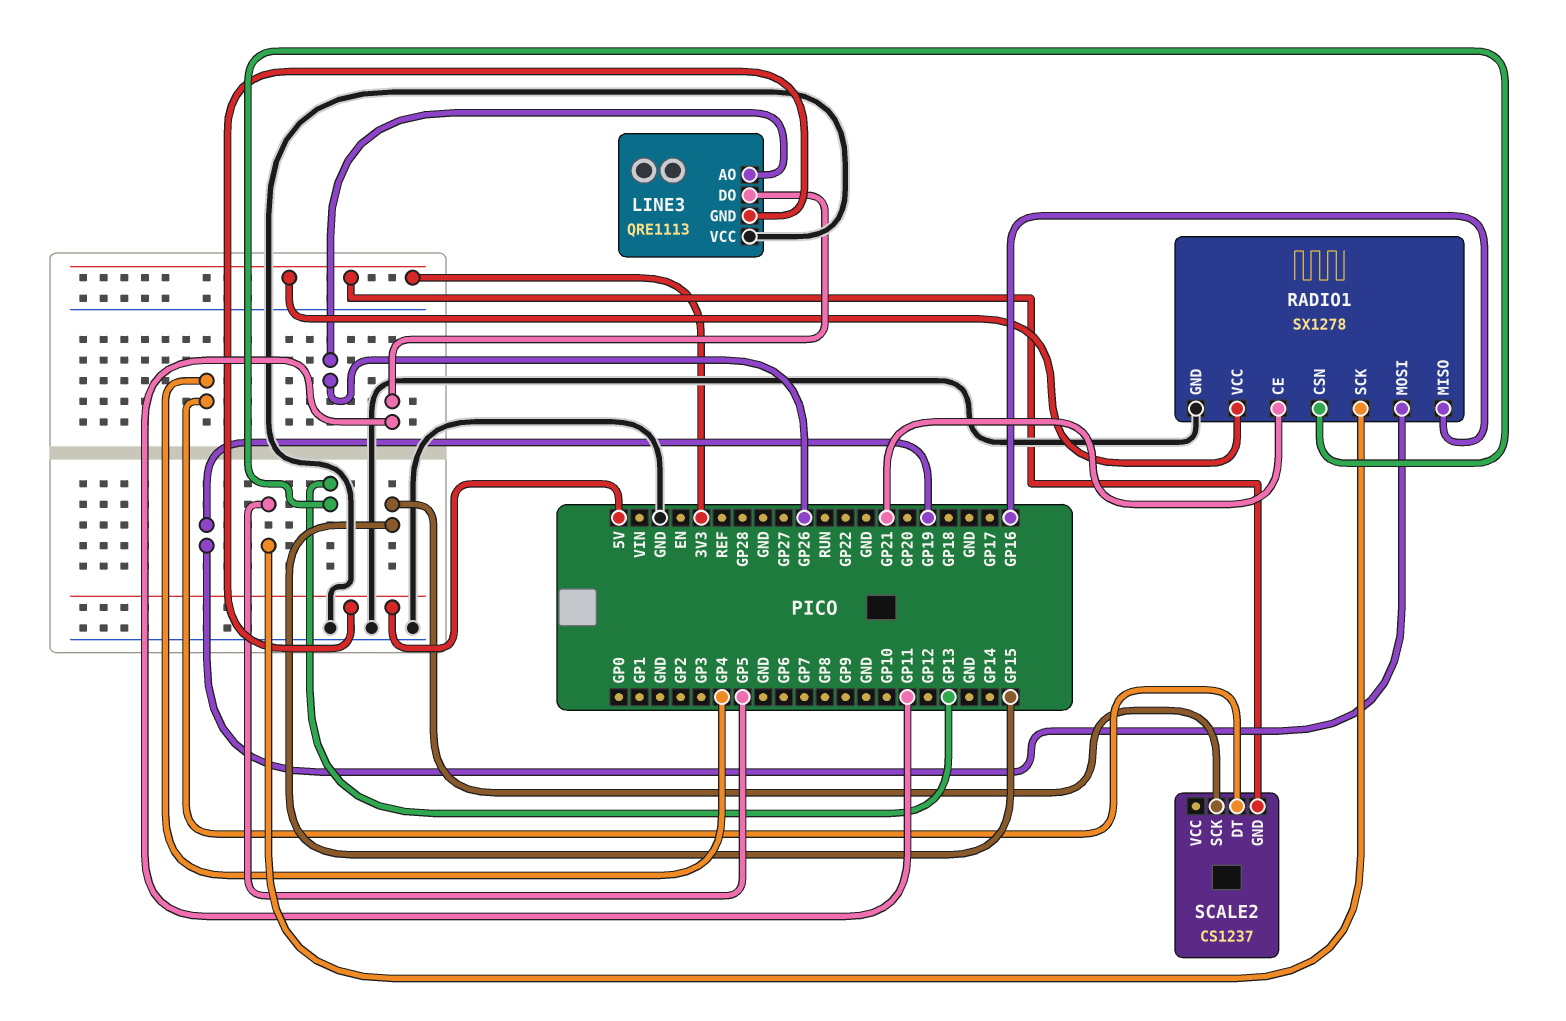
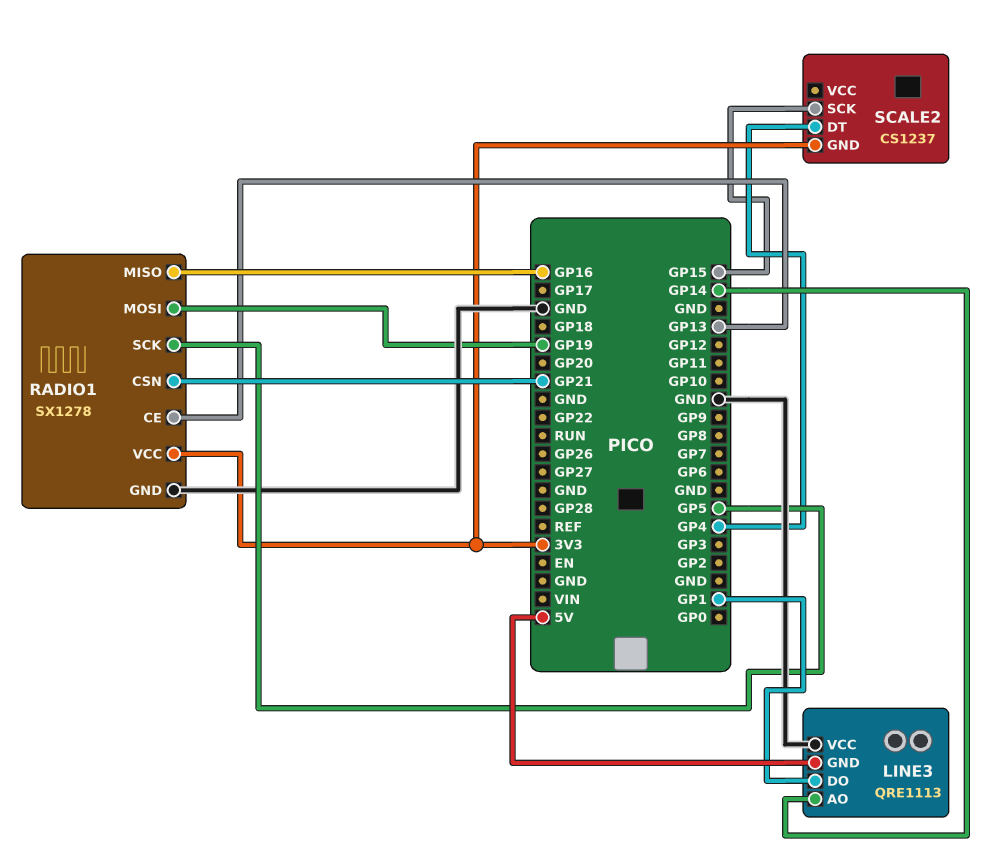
LINE3 pin AO: GP26 -> GP14
LINE3 pin DO: GP11 -> GP1
RADIO1 pin CE: GP21 -> GP13
RADIO1 pin CSN: GP13 -> GP21

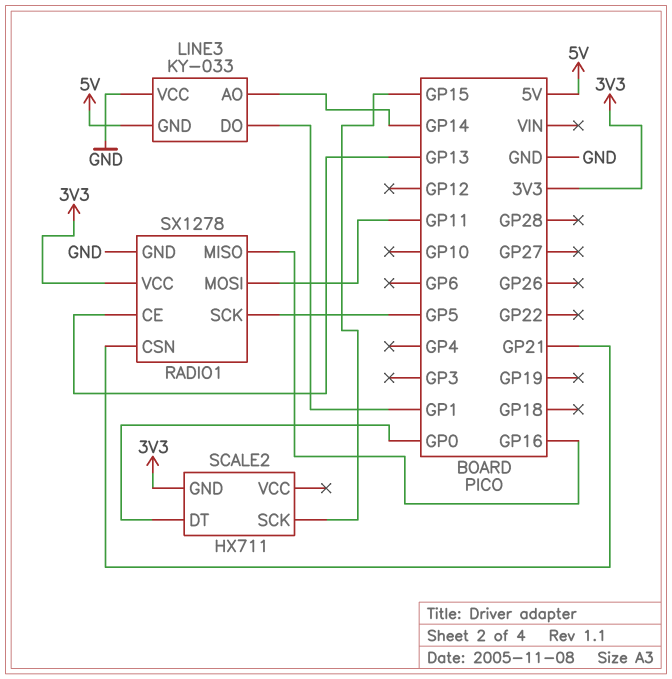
LINE3: QRE1113 -> KY-033
RADIO1 pin MOSI: GP19 -> GP11
SCALE2: CS1237 -> HX711
SCALE2 pin DT: GP4 -> GP0

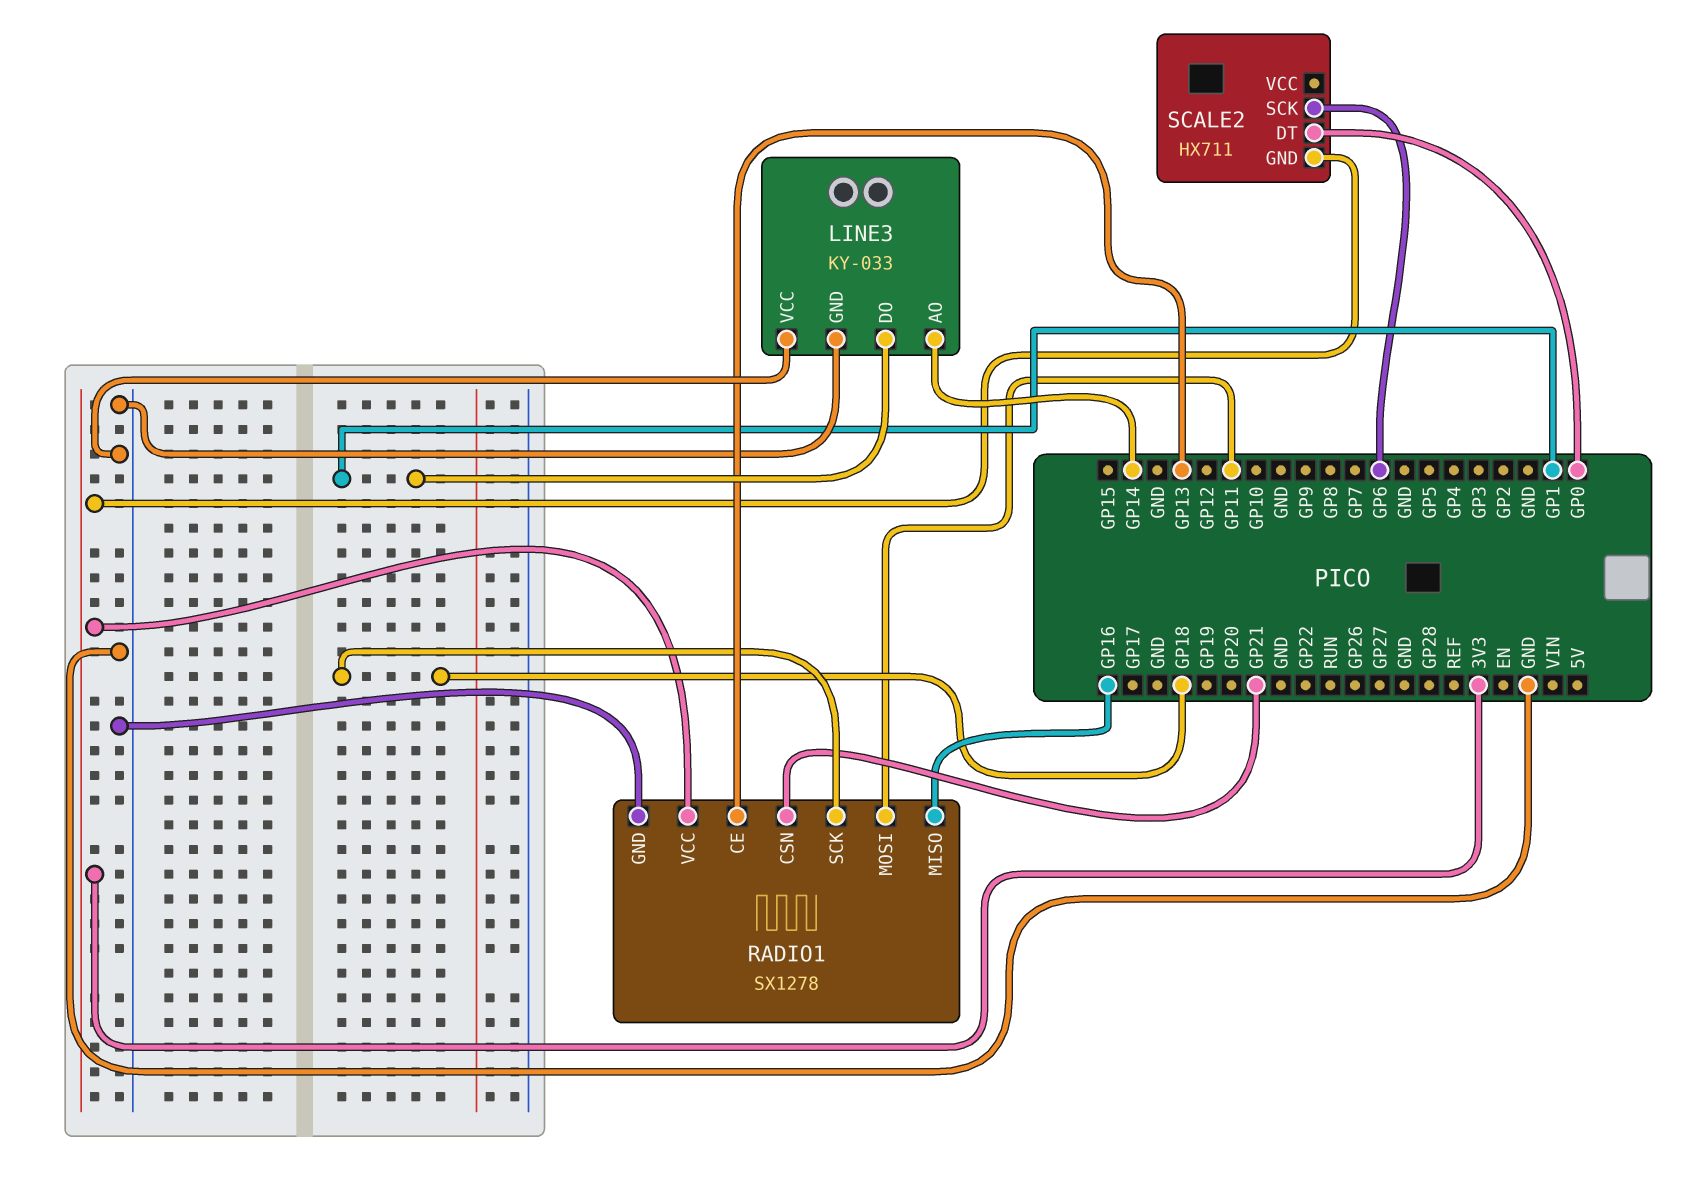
LINE3 pin GND: 5V -> GND
RADIO1 pin SCK: GP5 -> GP18
SCALE2 pin SCK: GP15 -> GP6

